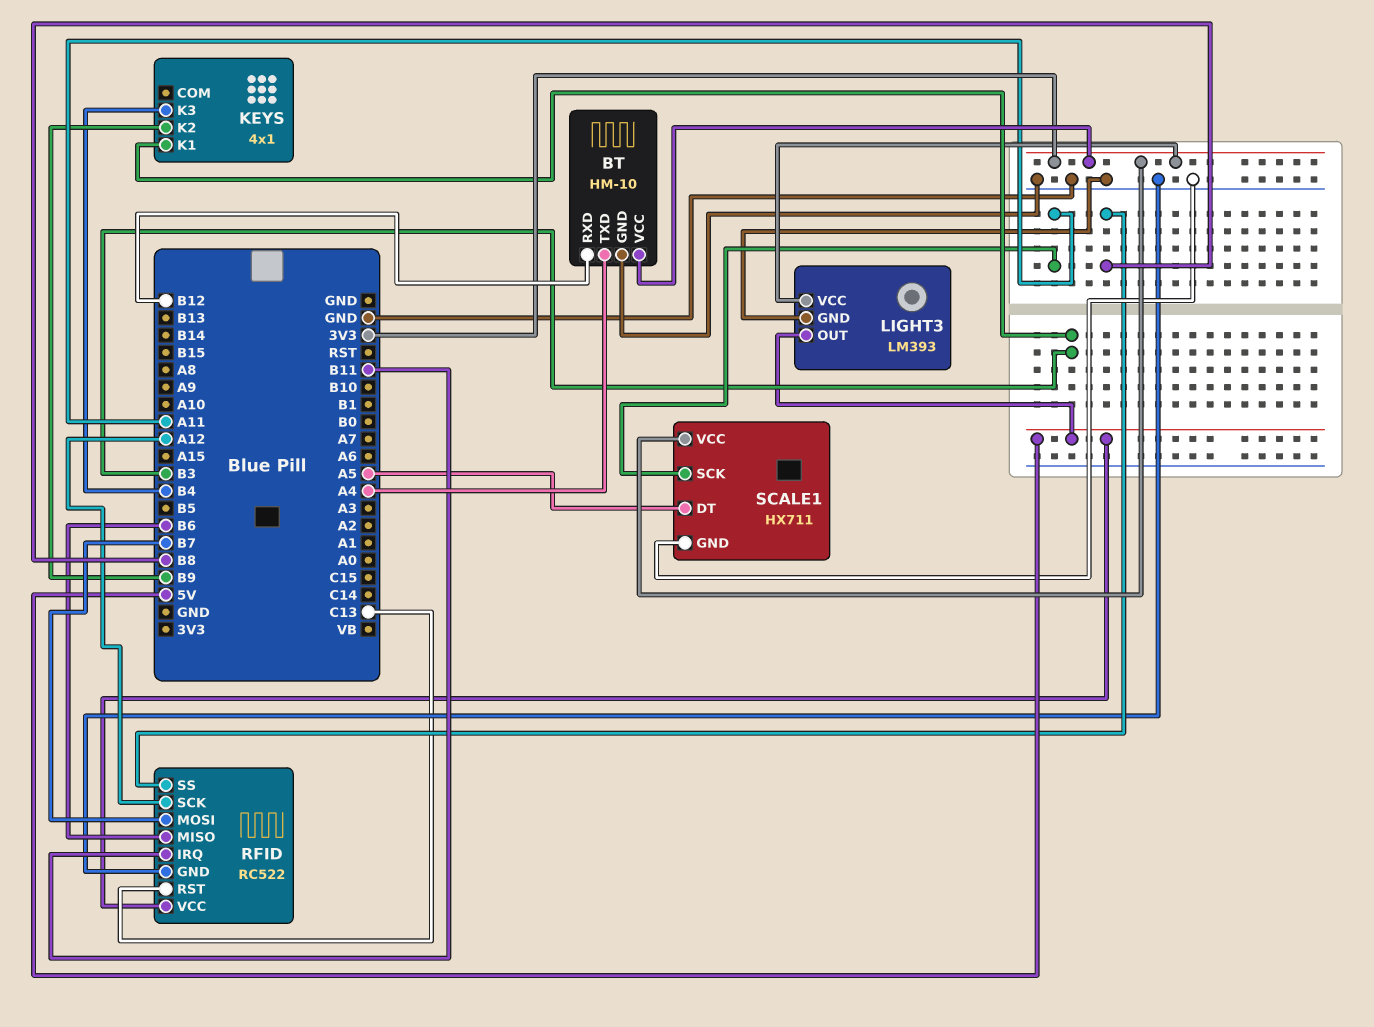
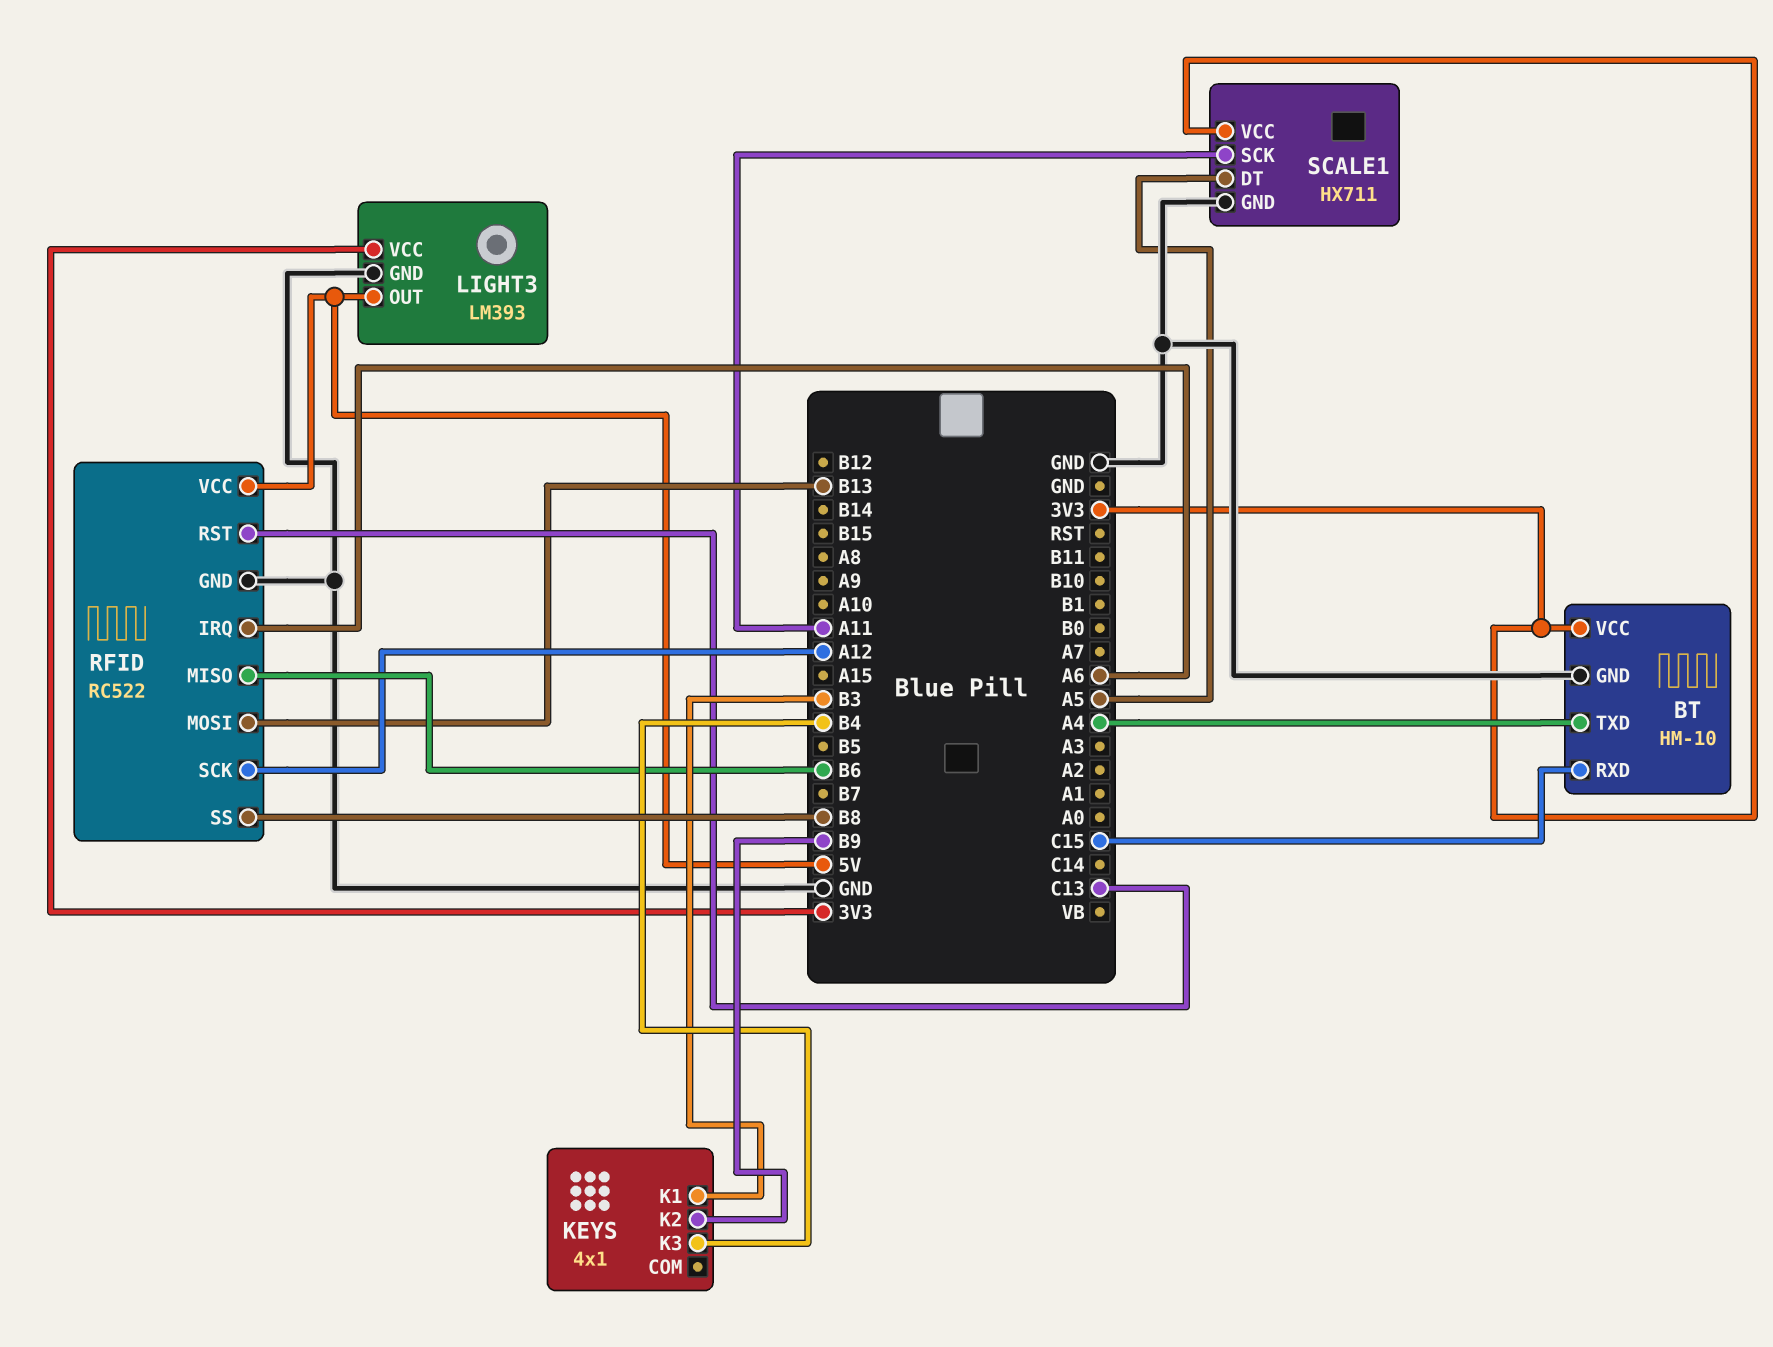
BT pin RXD: B12 -> C15
RFID pin IRQ: B11 -> A6
RFID pin MOSI: B7 -> B13

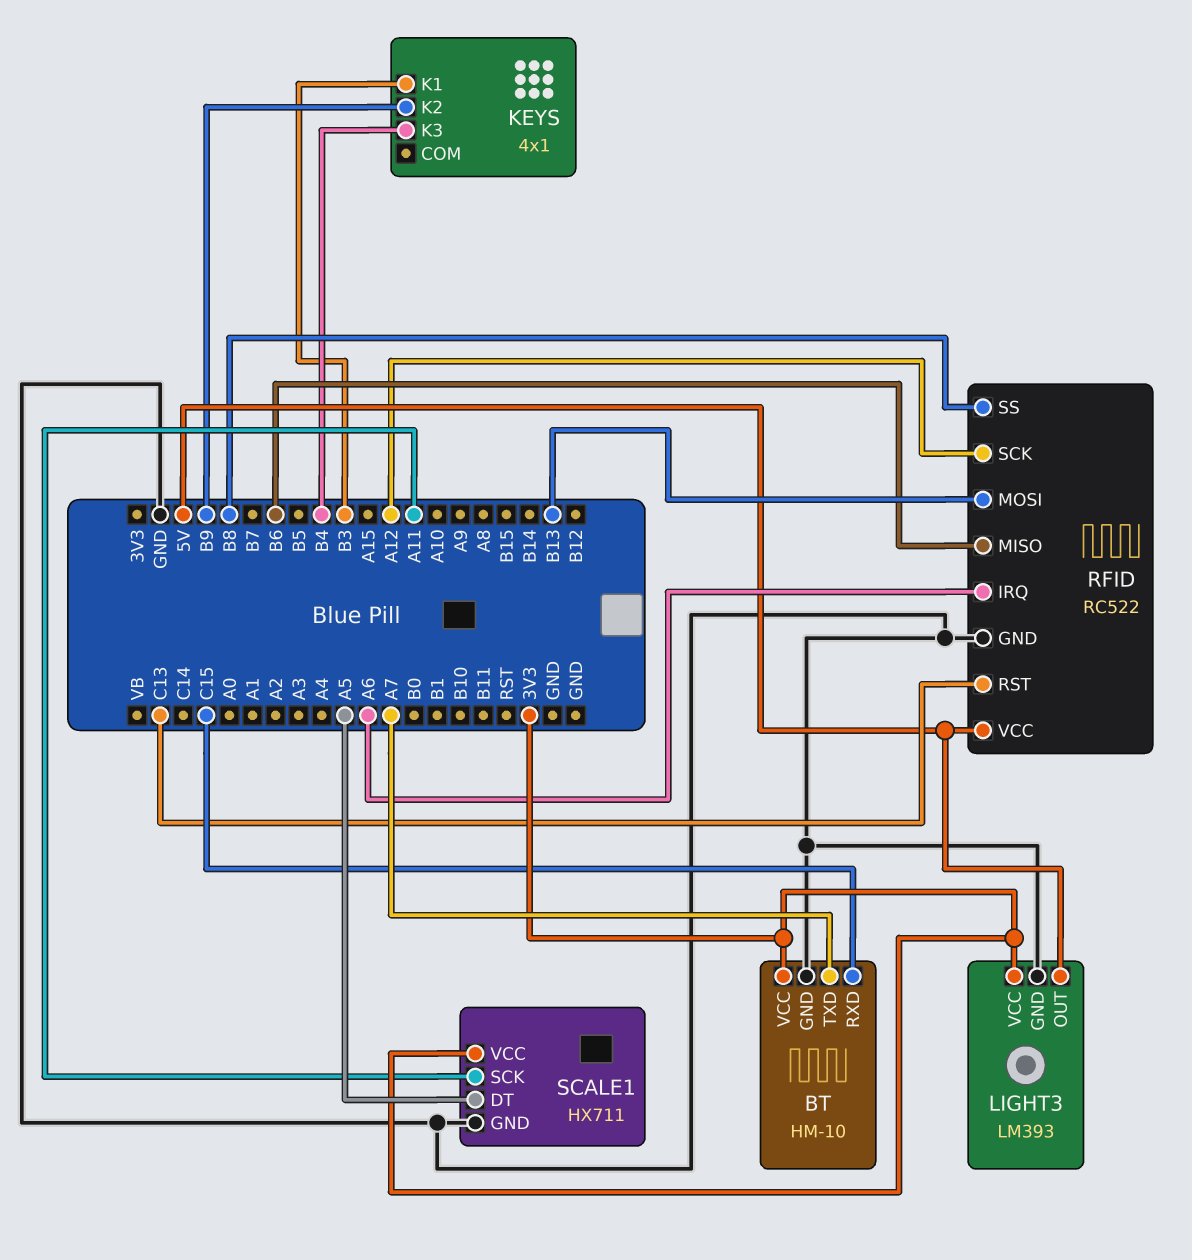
BT pin TXD: A4 -> A7

